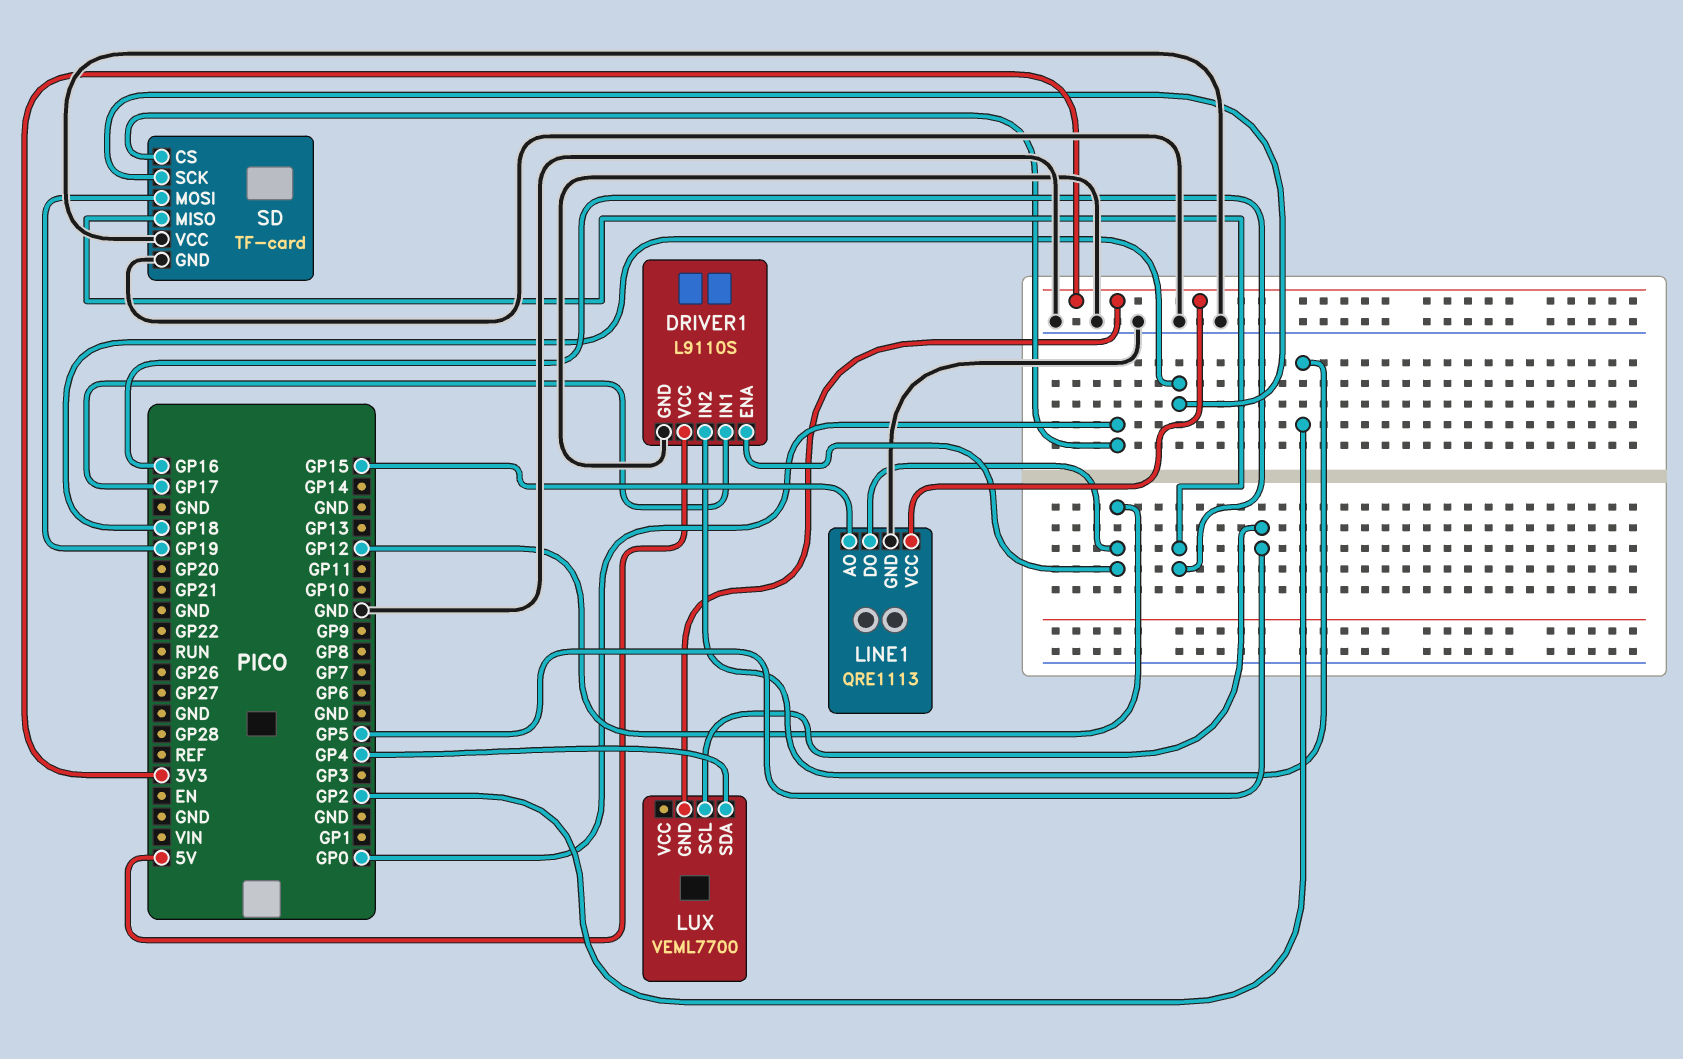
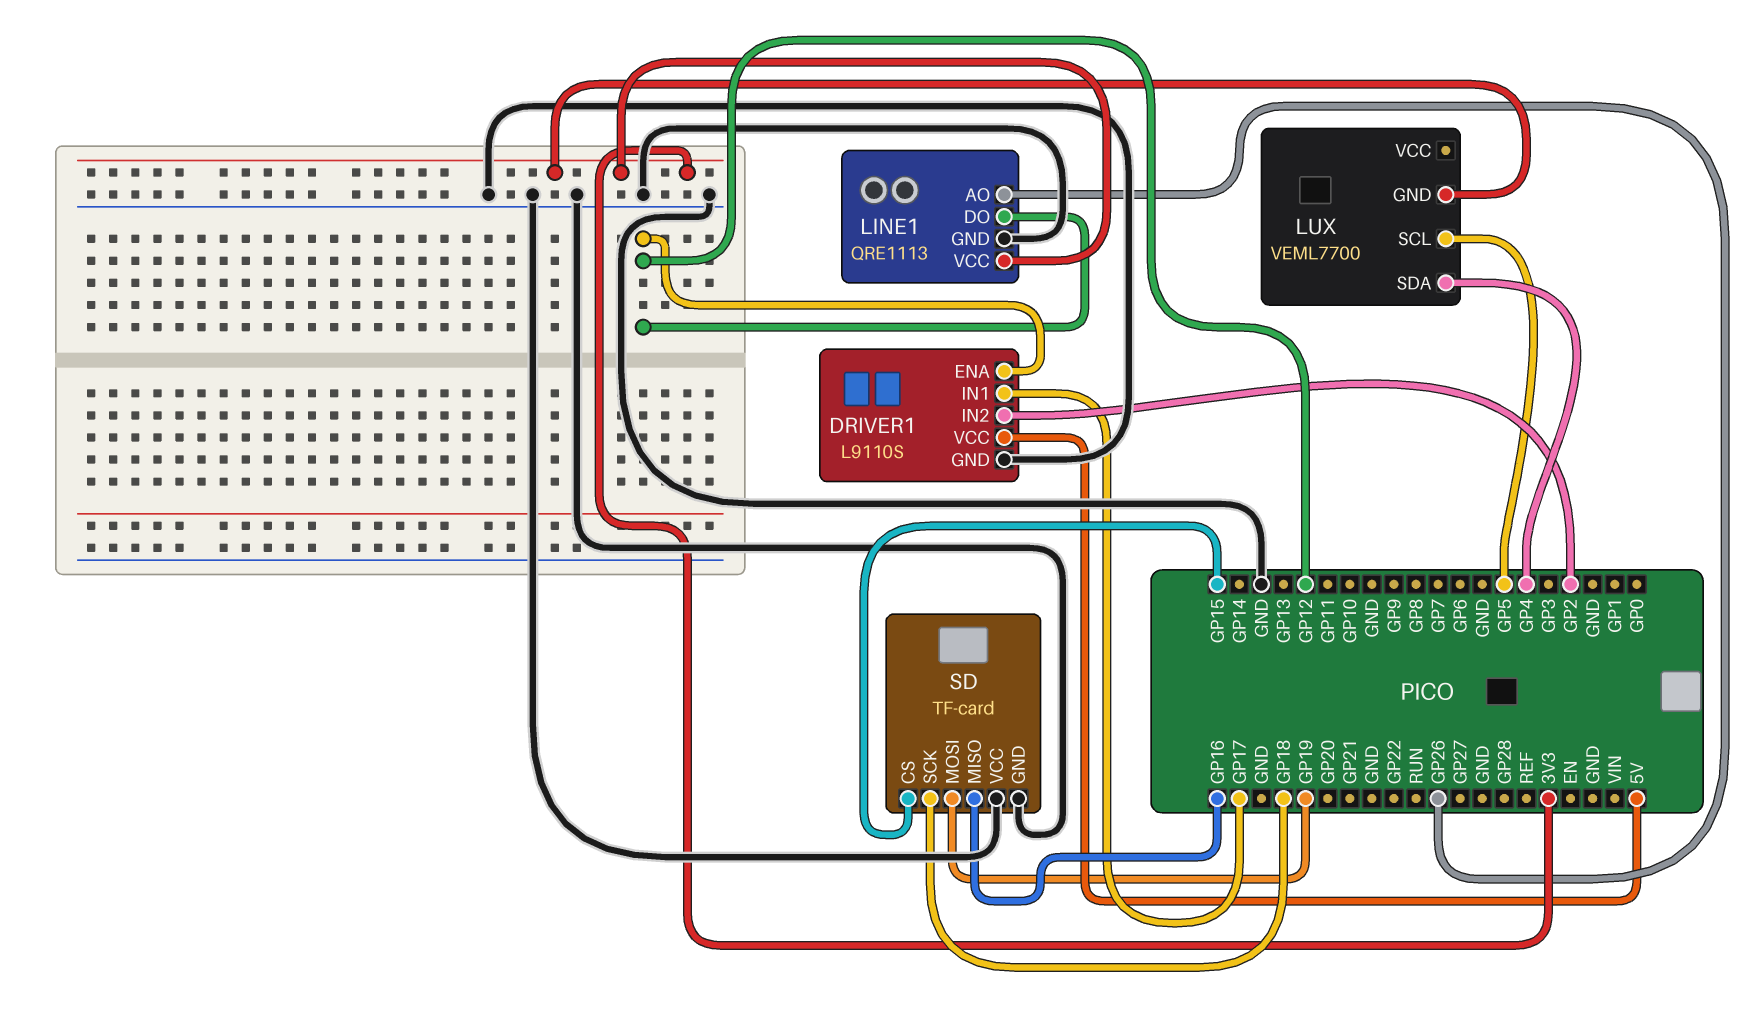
LINE1 pin AO: GP15 -> GP26
SD pin CS: GP0 -> GP15

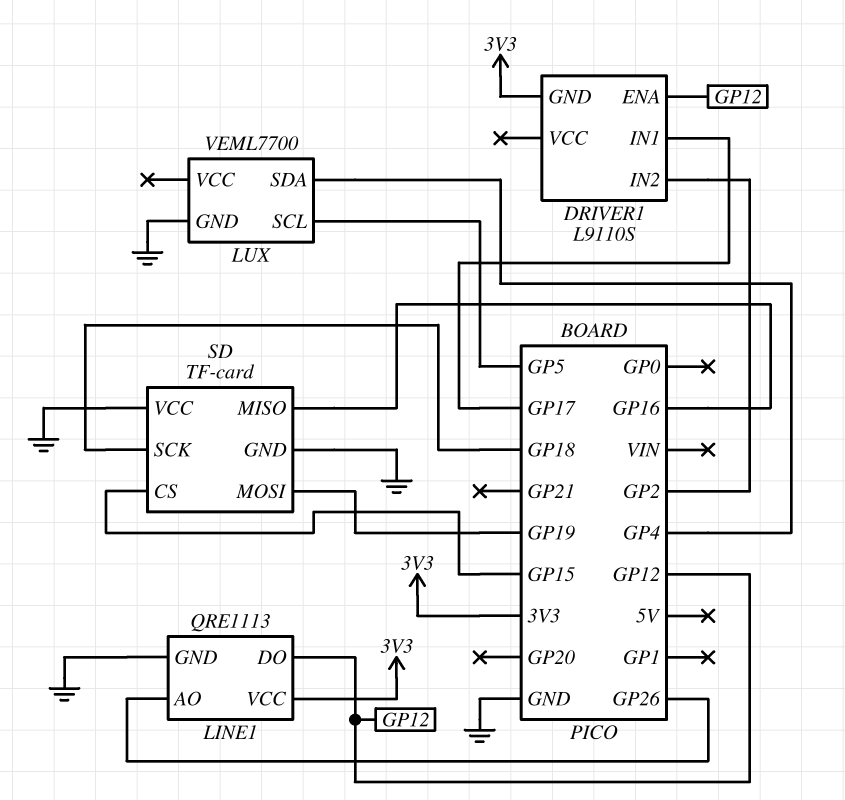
DRIVER1 pin GND: GND -> 3V3
DRIVER1 pin VCC: 5V -> none
LUX pin GND: 3V3 -> GND

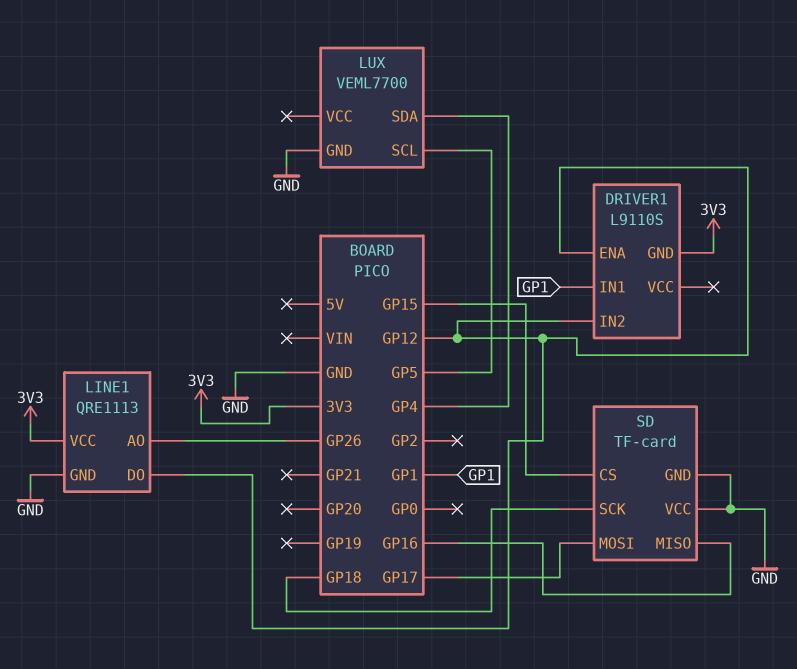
DRIVER1 pin IN1: GP17 -> GP1
DRIVER1 pin IN2: GP2 -> GP12
SD pin MOSI: GP19 -> GP17

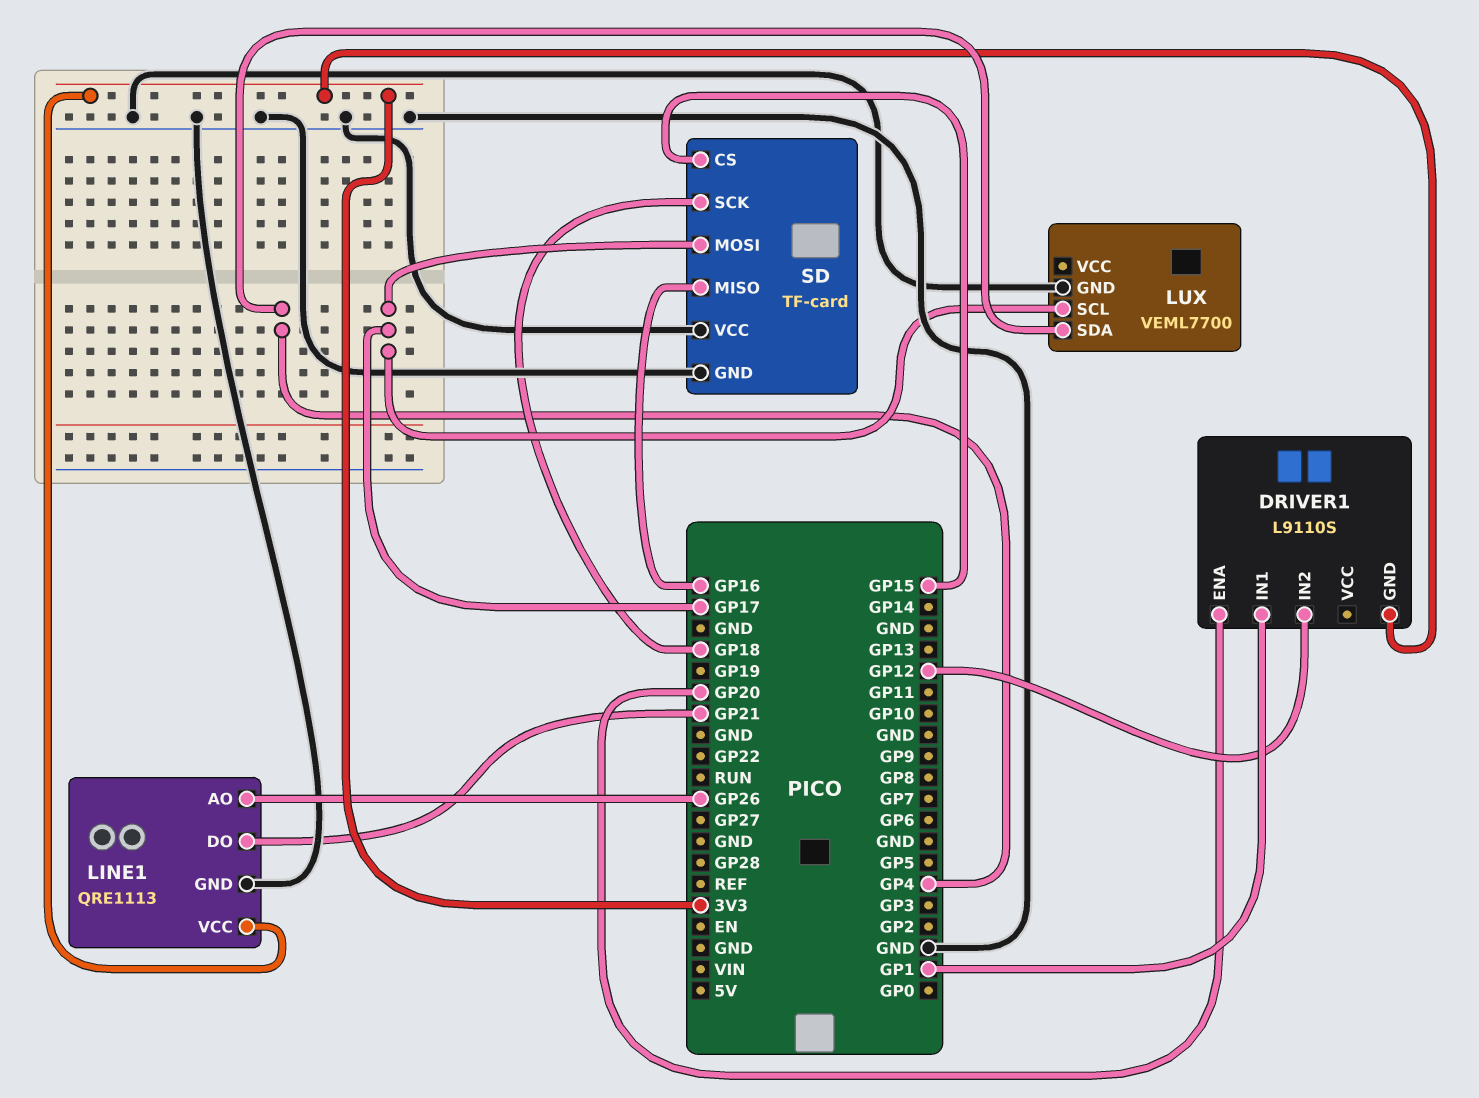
DRIVER1 pin ENA: GP12 -> GP20
LINE1 pin DO: GP12 -> GP21
LUX pin SCL: GP5 -> GP17

